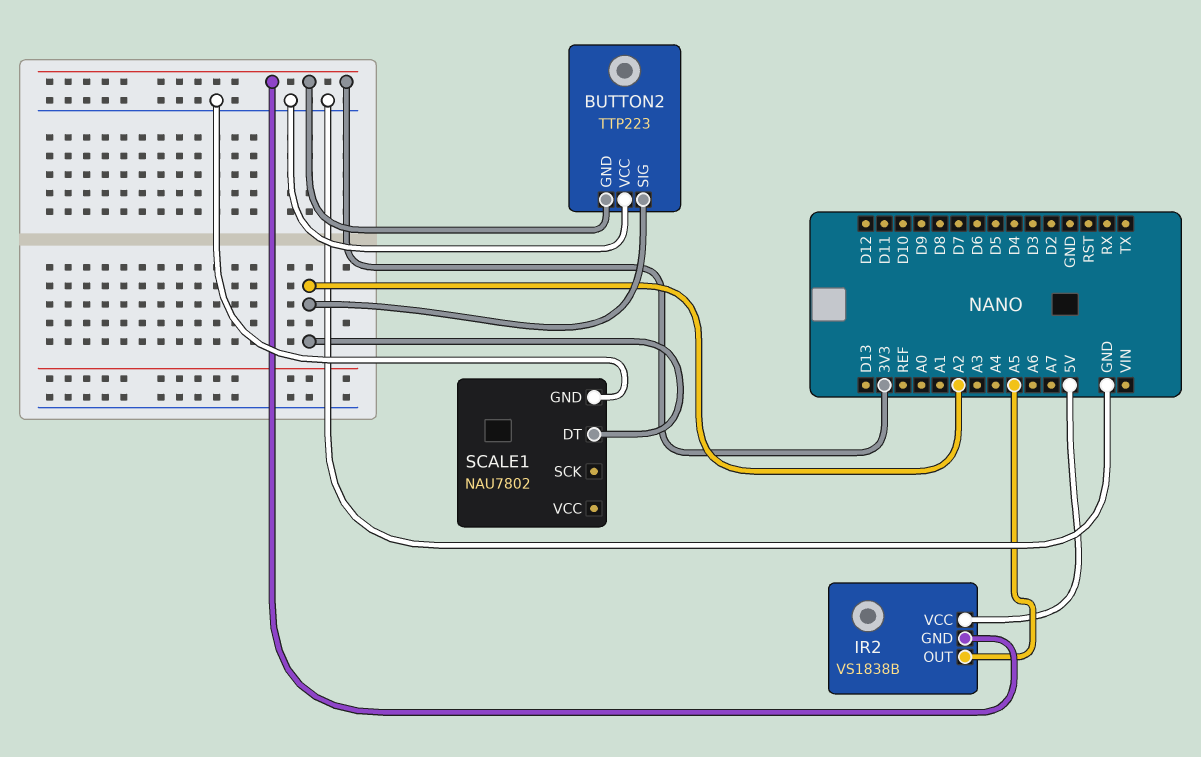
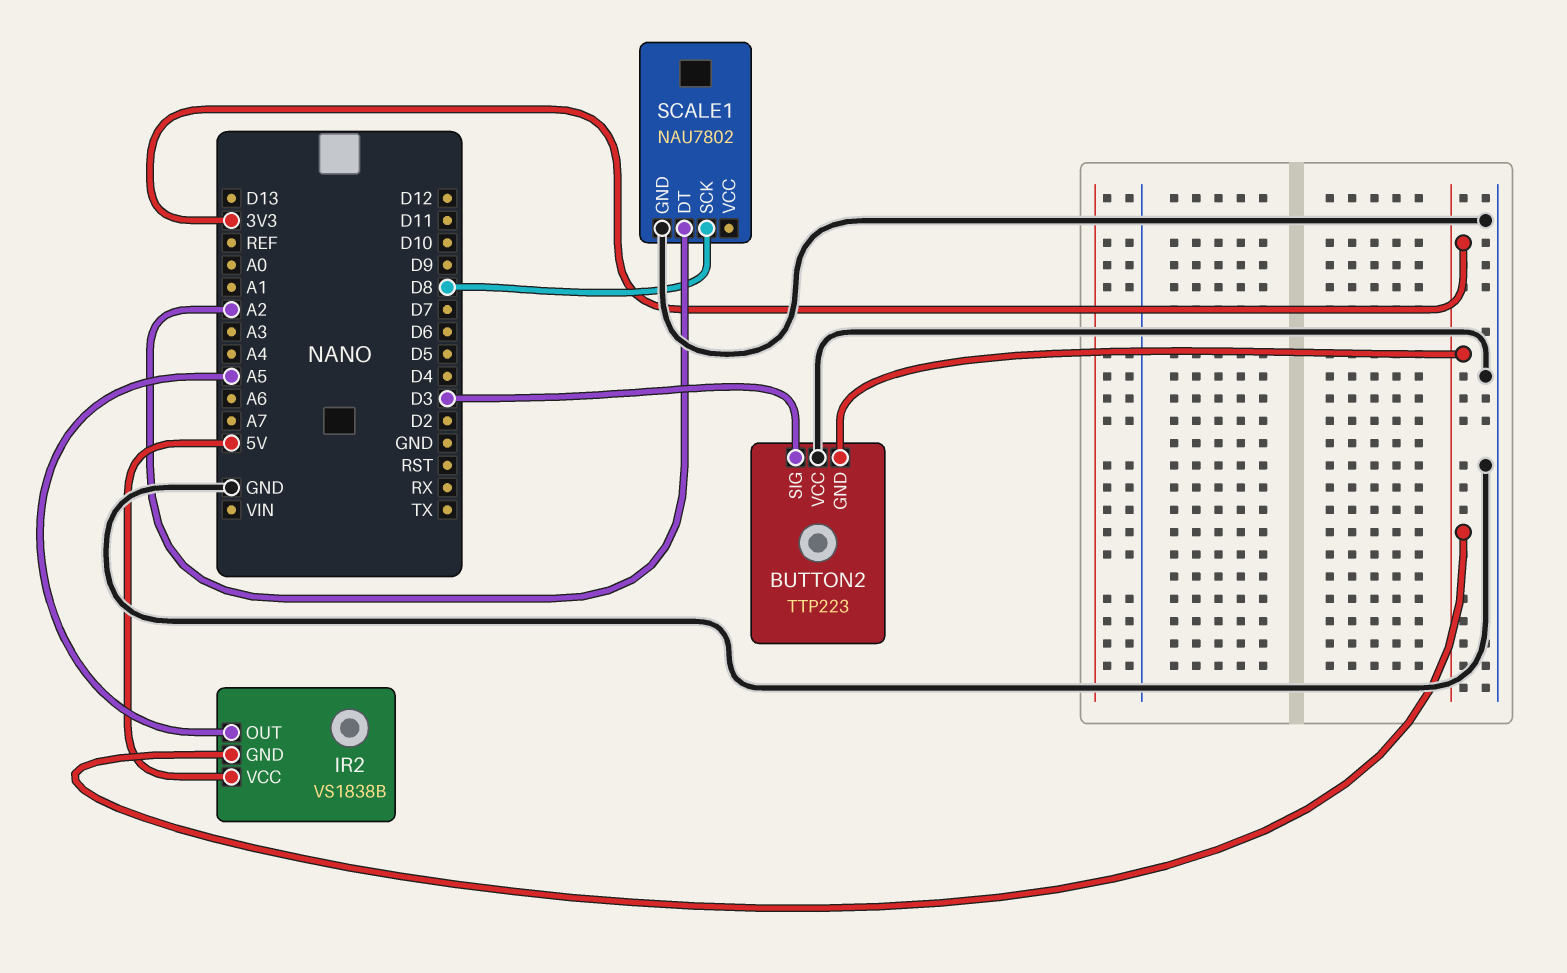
BUTTON2 pin SIG: A2 -> D3
SCALE1 pin SCK: none -> D8

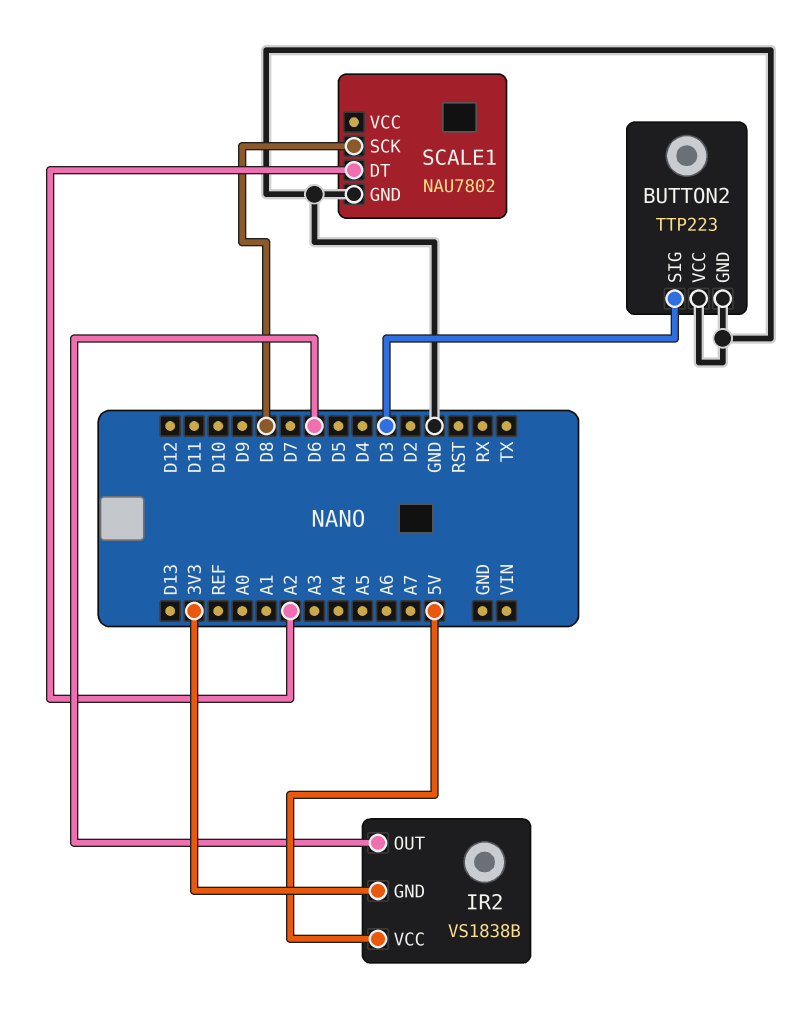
BUTTON2 pin GND: 3V3 -> GND
IR2 pin OUT: A5 -> D6

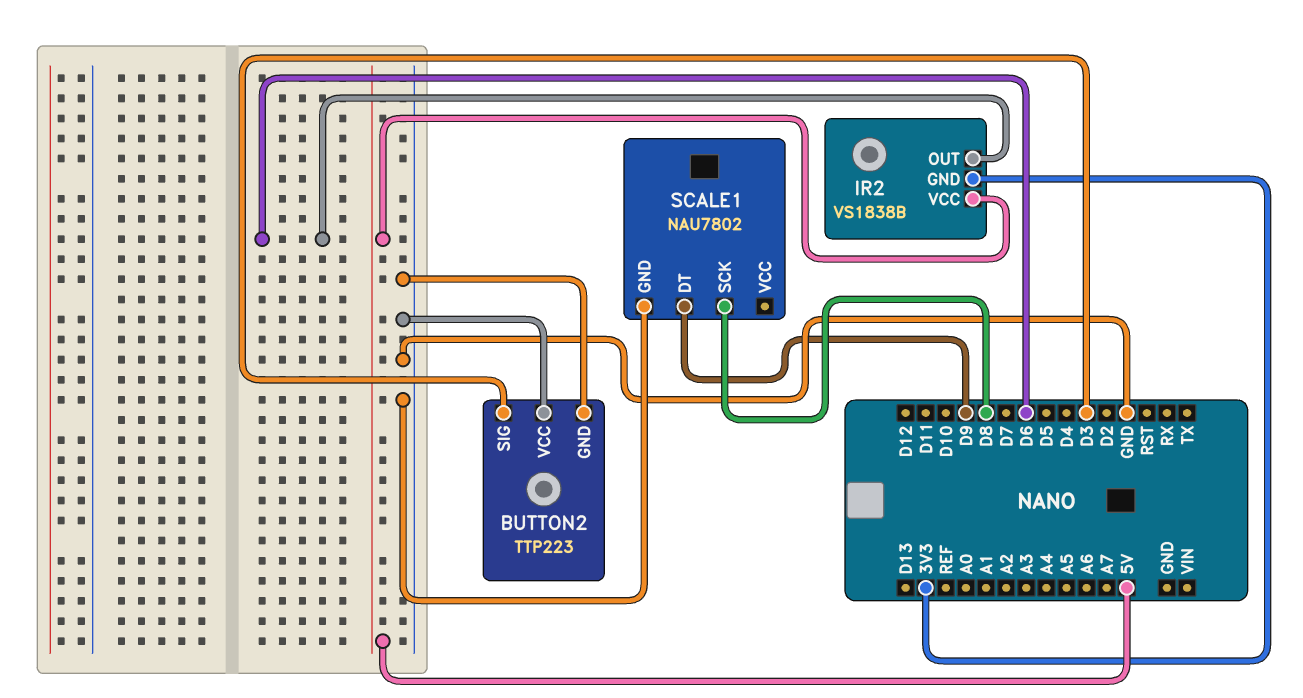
SCALE1 pin DT: A2 -> D9

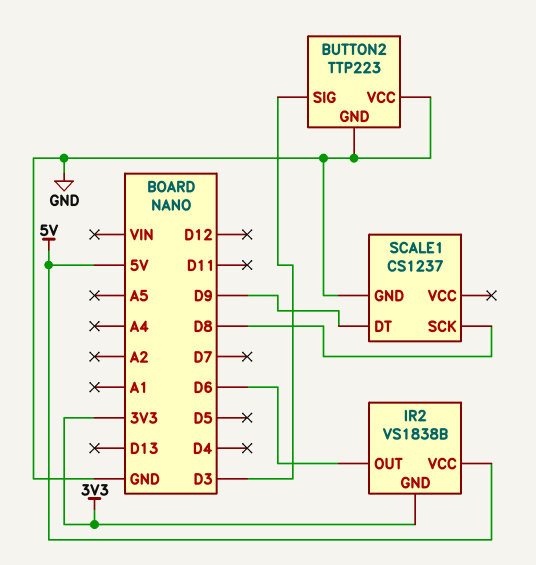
SCALE1: NAU7802 -> CS1237

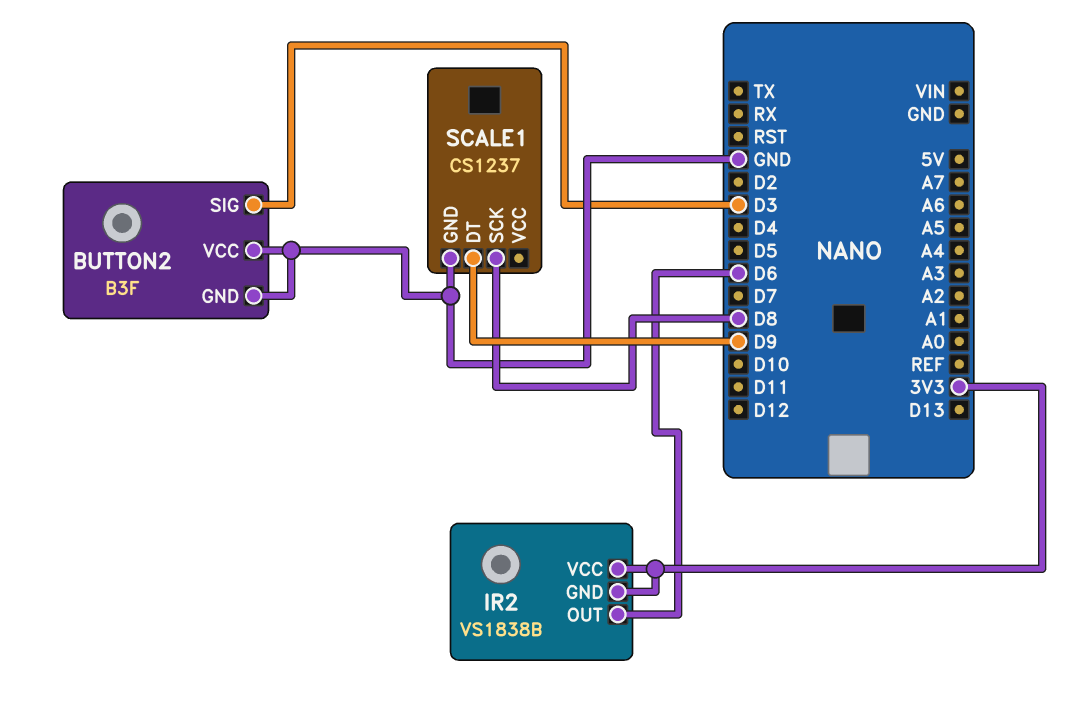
BUTTON2: TTP223 -> B3F
IR2 pin VCC: 5V -> 3V3

